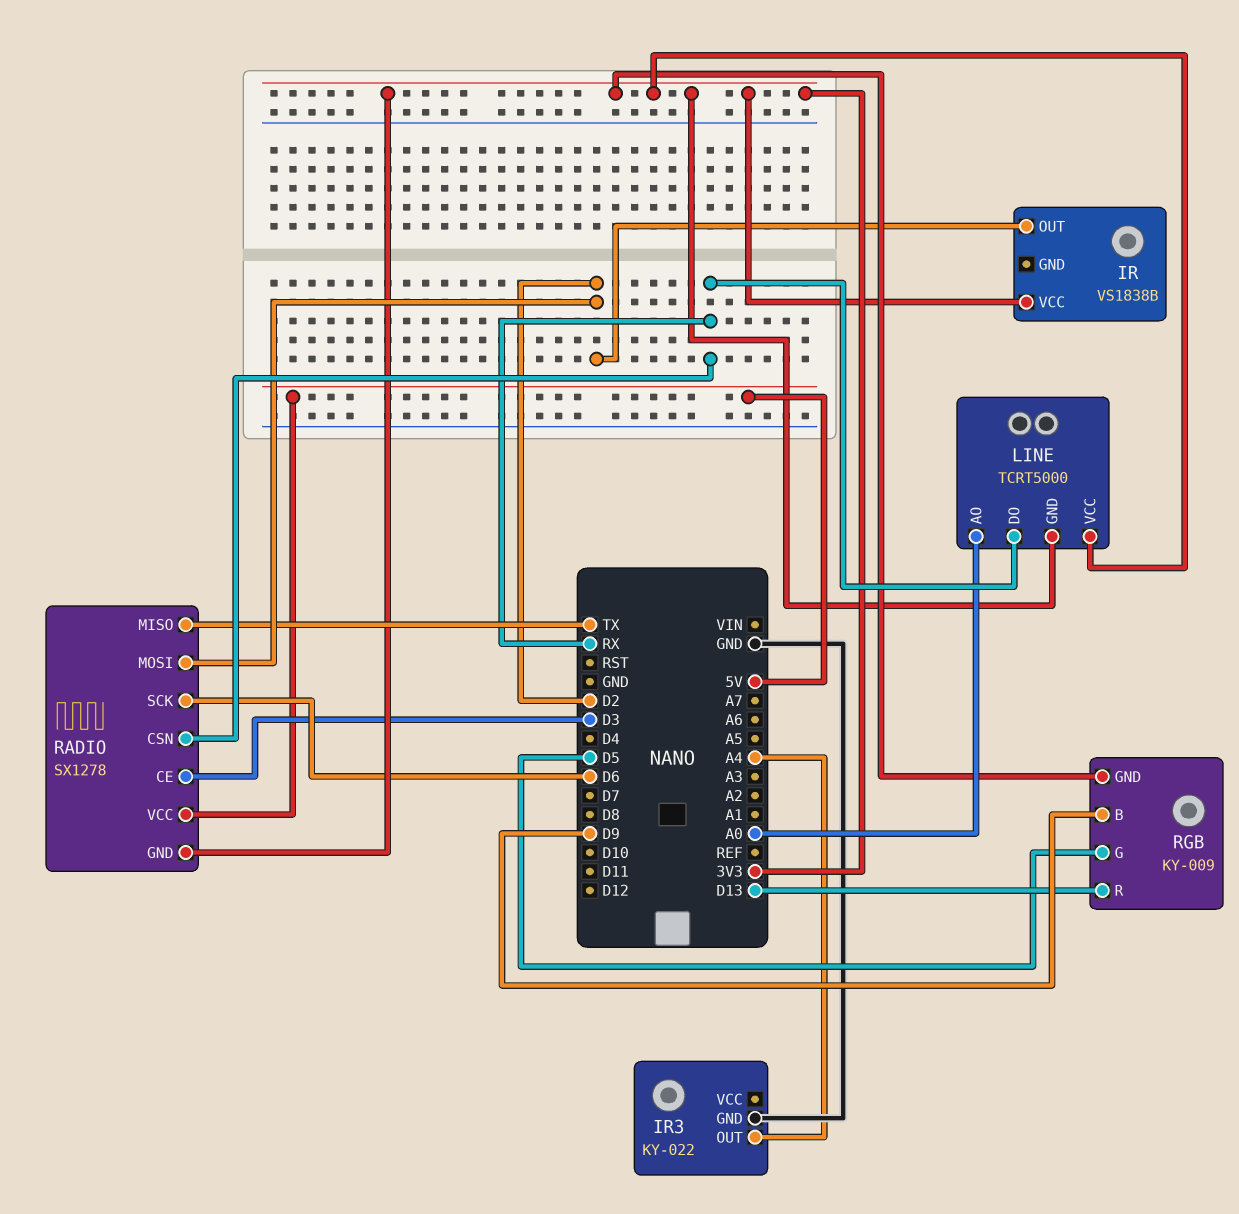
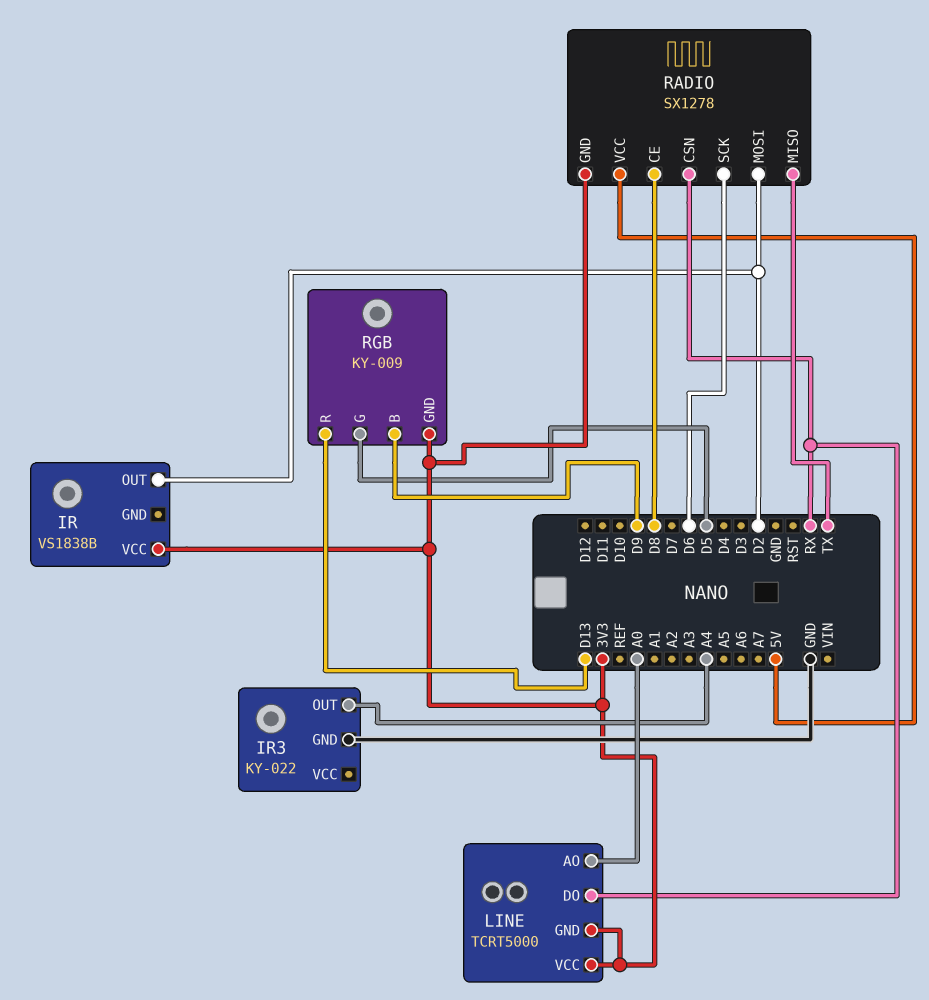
RADIO pin CE: D3 -> D8

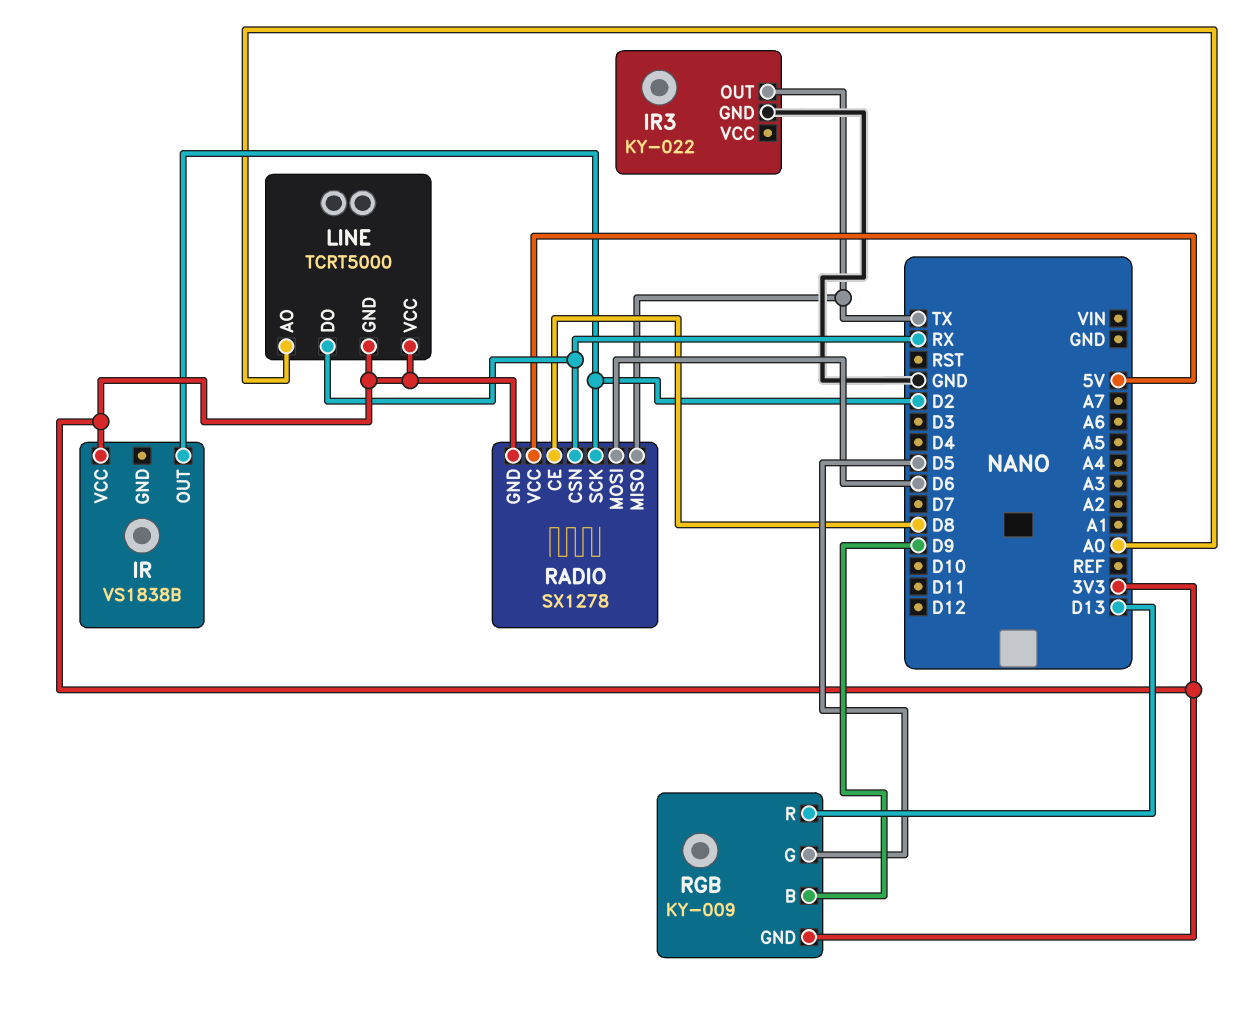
IR3 pin OUT: A4 -> TX
RADIO pin MOSI: D2 -> D6
RADIO pin SCK: D6 -> D2

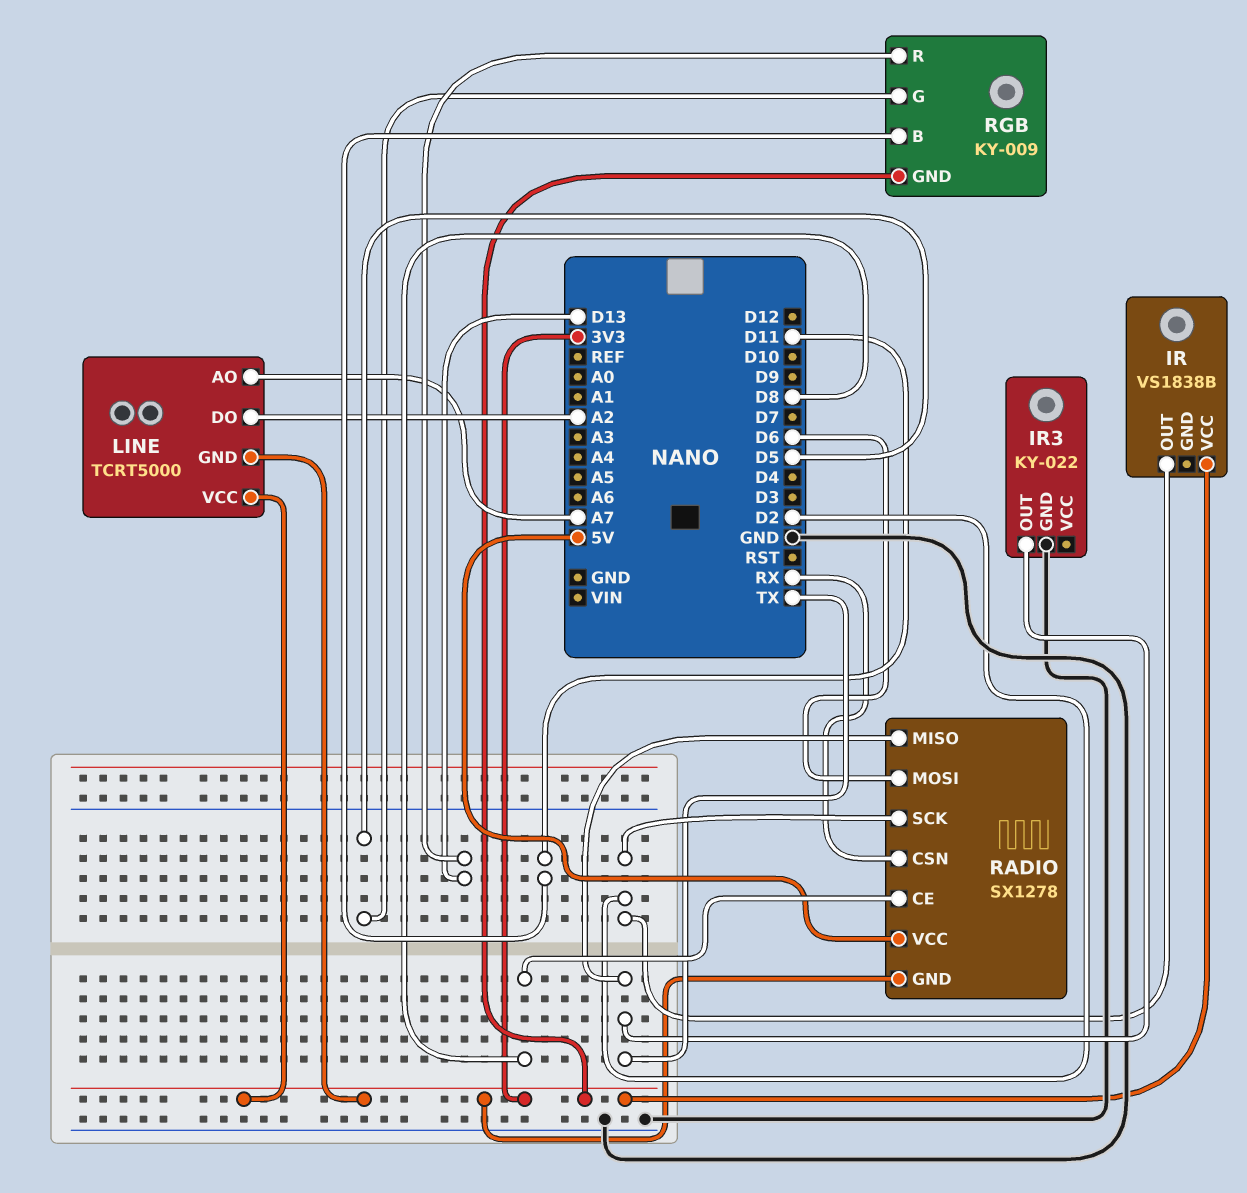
LINE pin AO: A0 -> A7
LINE pin DO: RX -> A2
RGB pin B: D9 -> D11

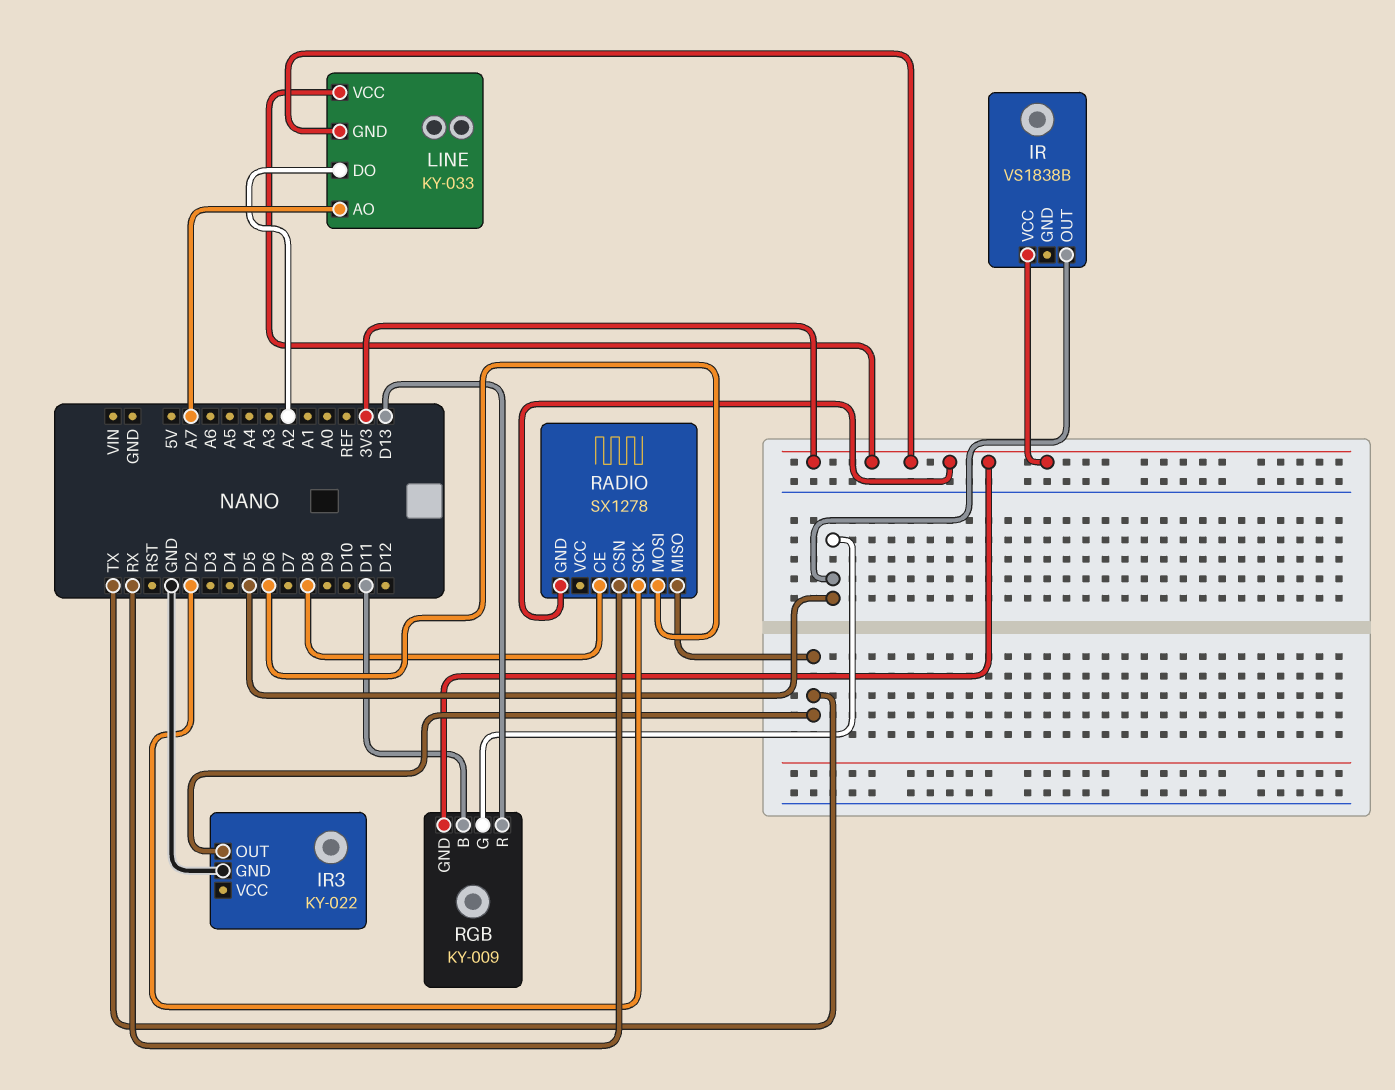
IR pin OUT: D2 -> D5
LINE: TCRT5000 -> KY-033
RADIO pin VCC: 5V -> none

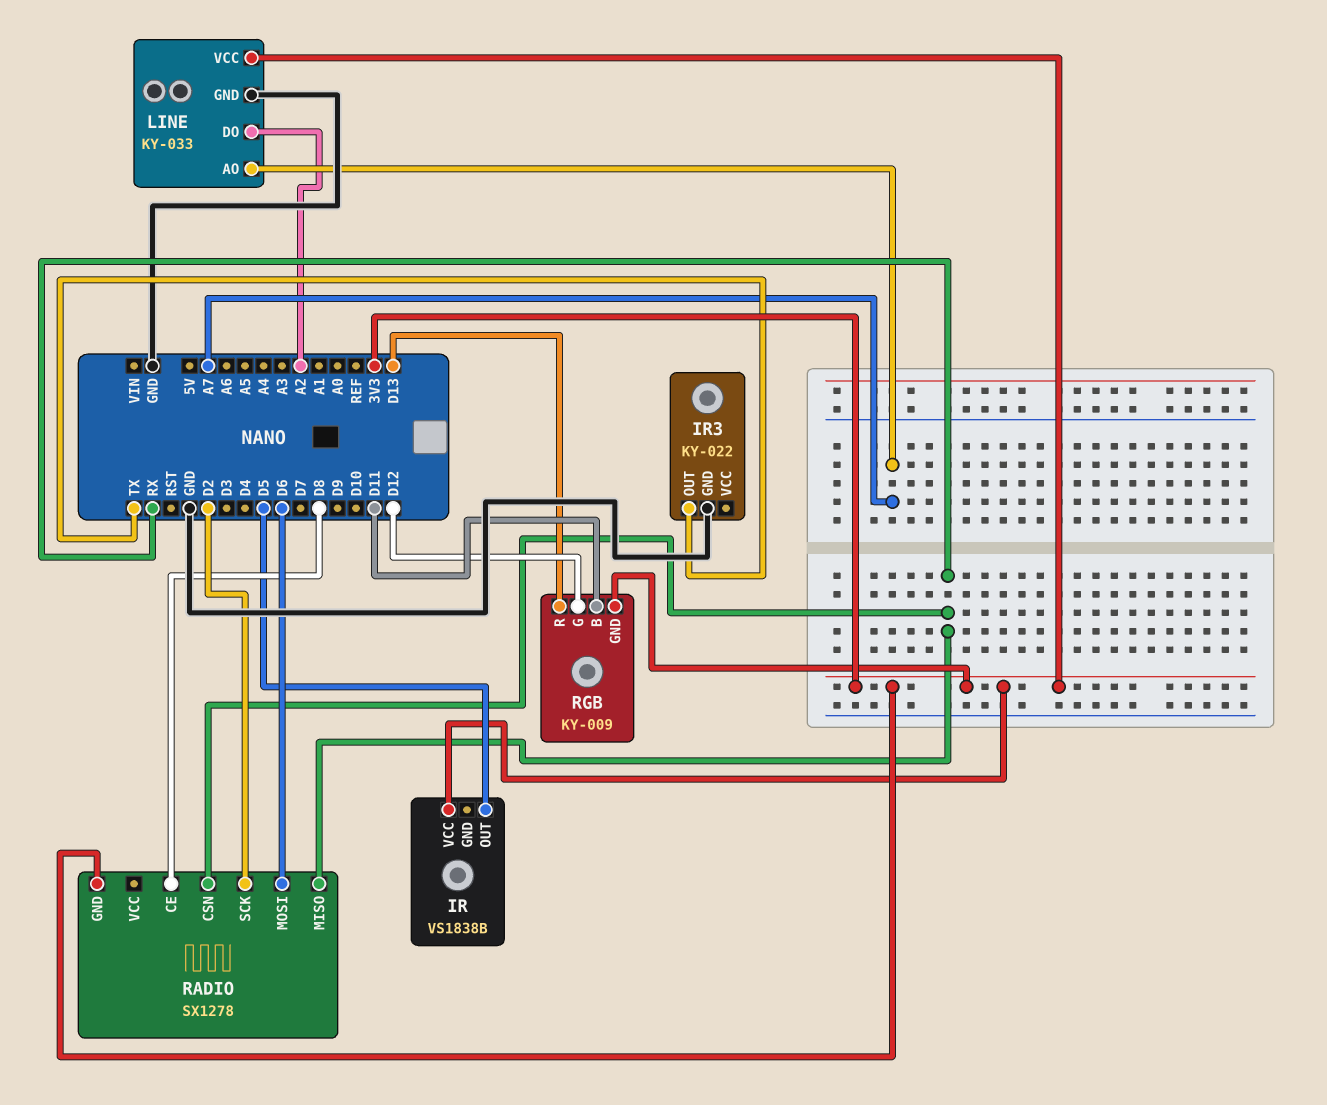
LINE pin GND: 3V3 -> GND
RADIO pin MISO: TX -> RX
RGB pin G: D5 -> D12

